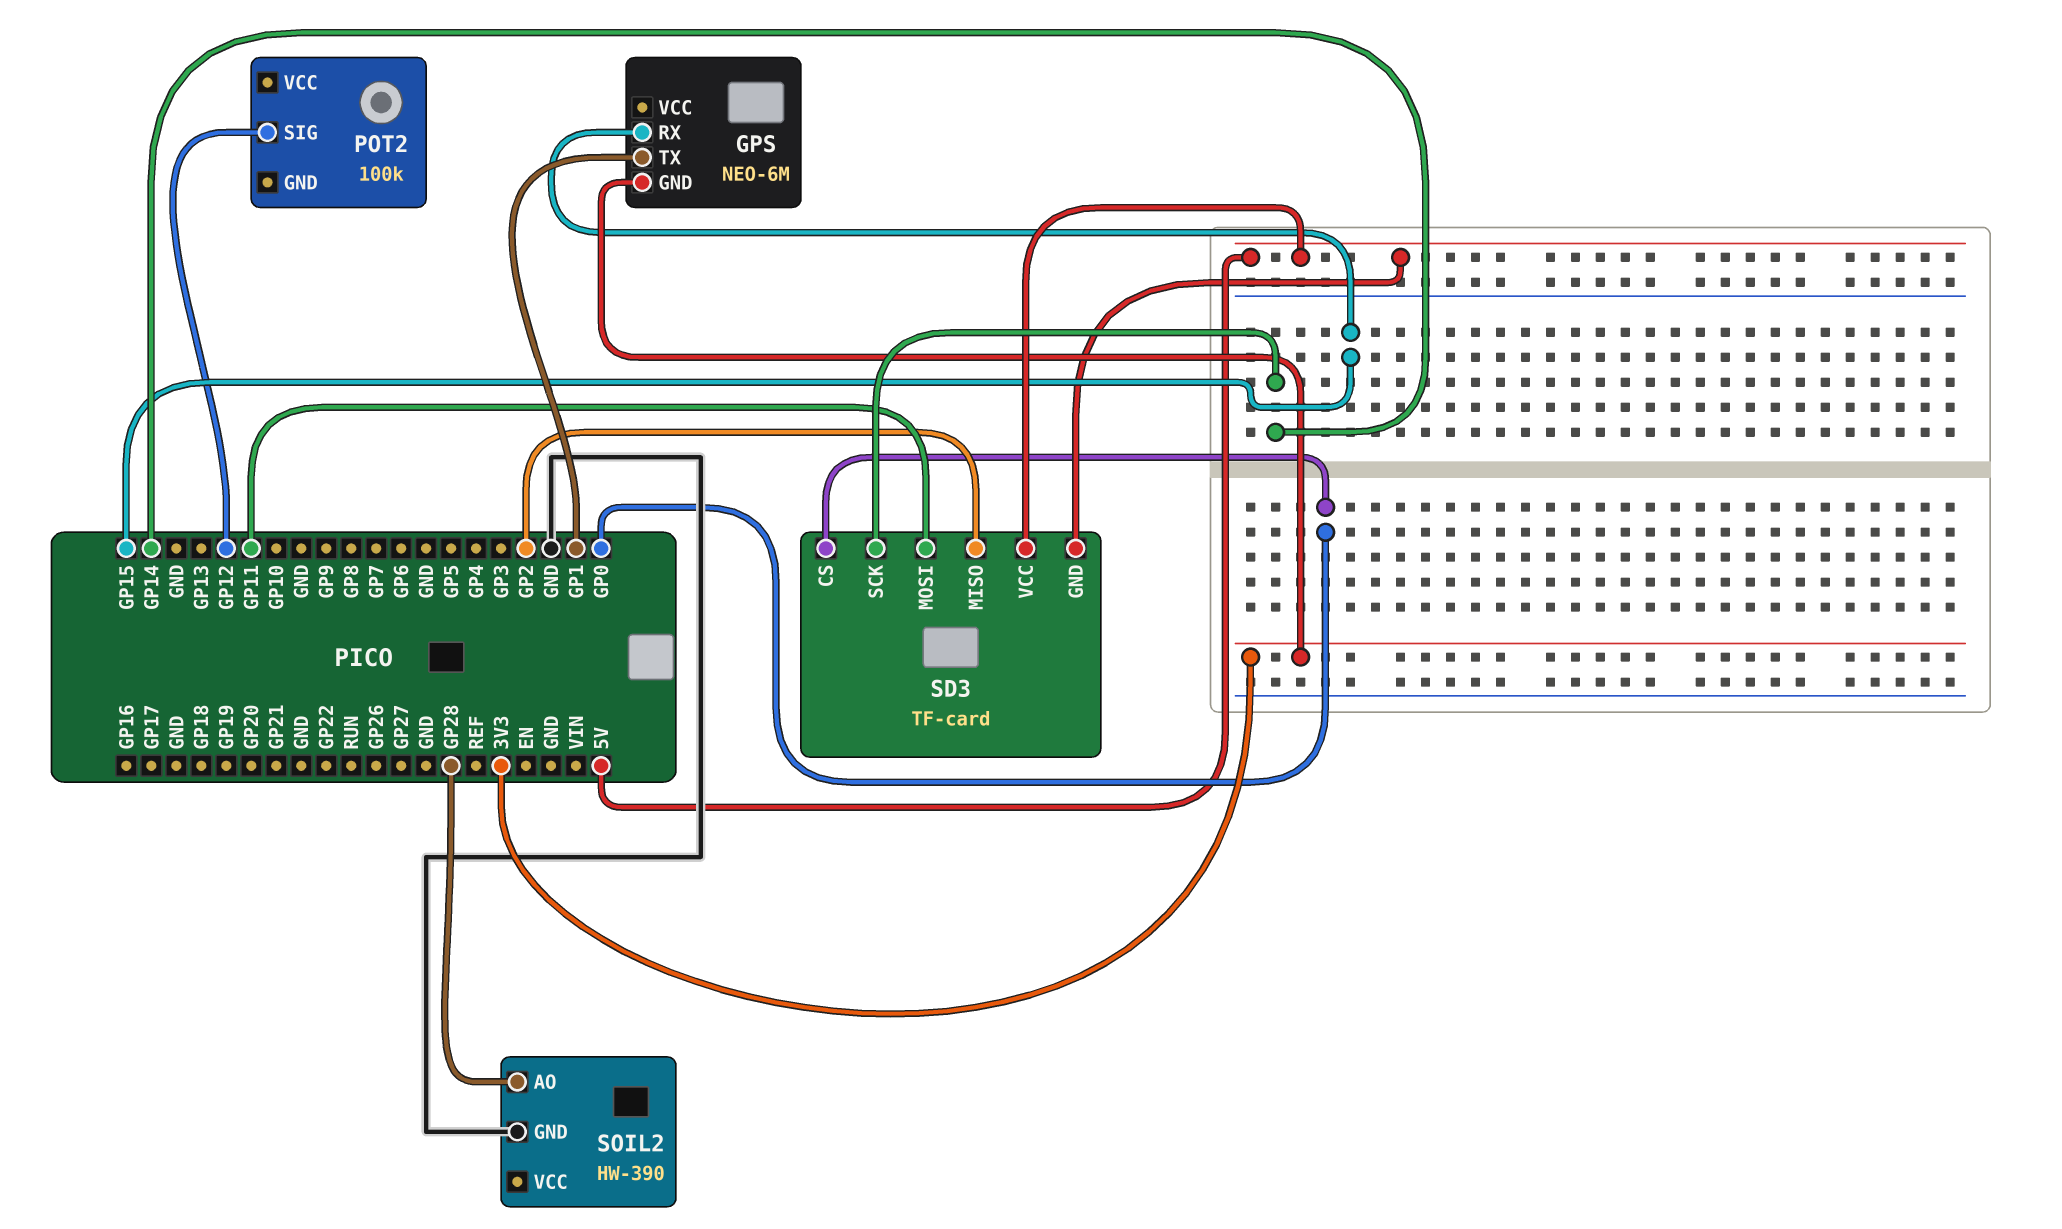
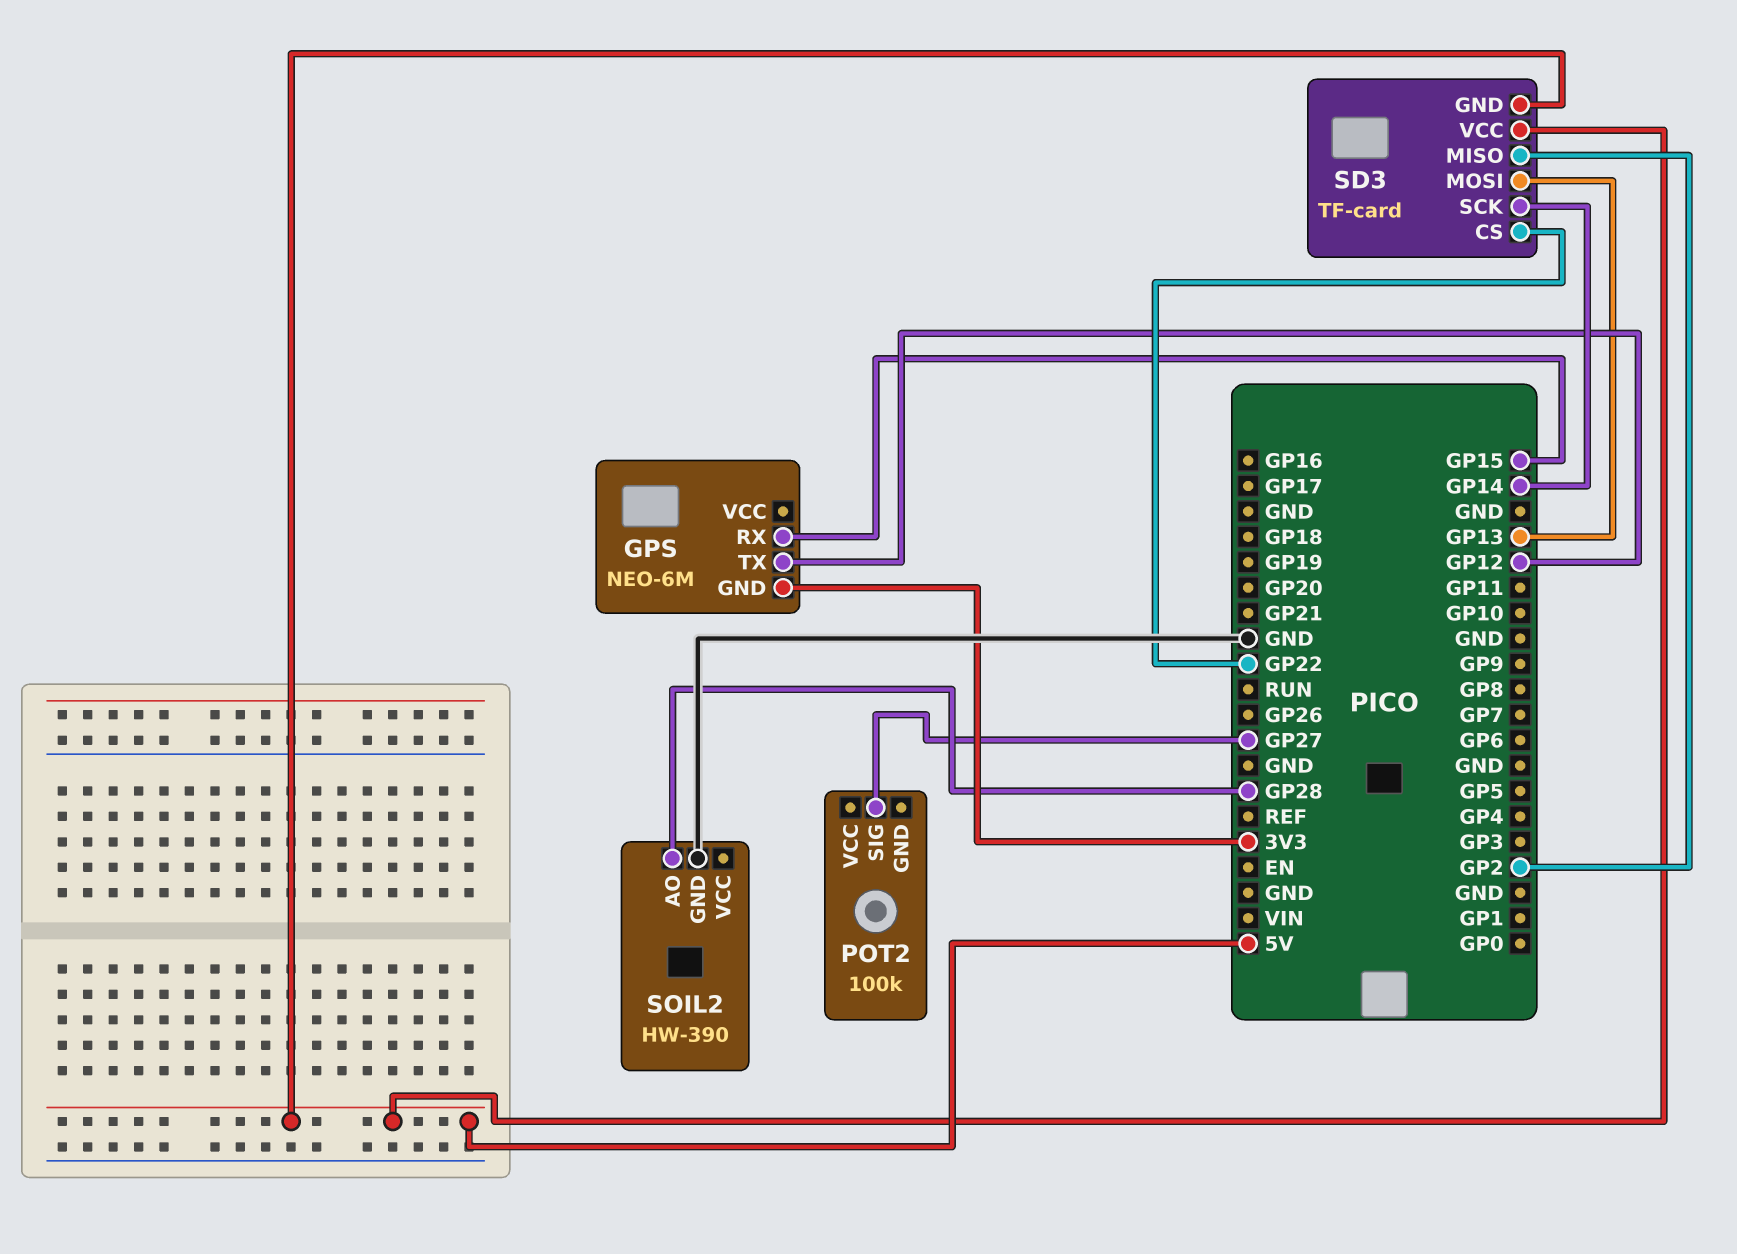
GPS pin TX: GP1 -> GP12
POT2 pin SIG: GP12 -> GP27
SD3 pin CS: GP0 -> GP22
SD3 pin MOSI: GP11 -> GP13

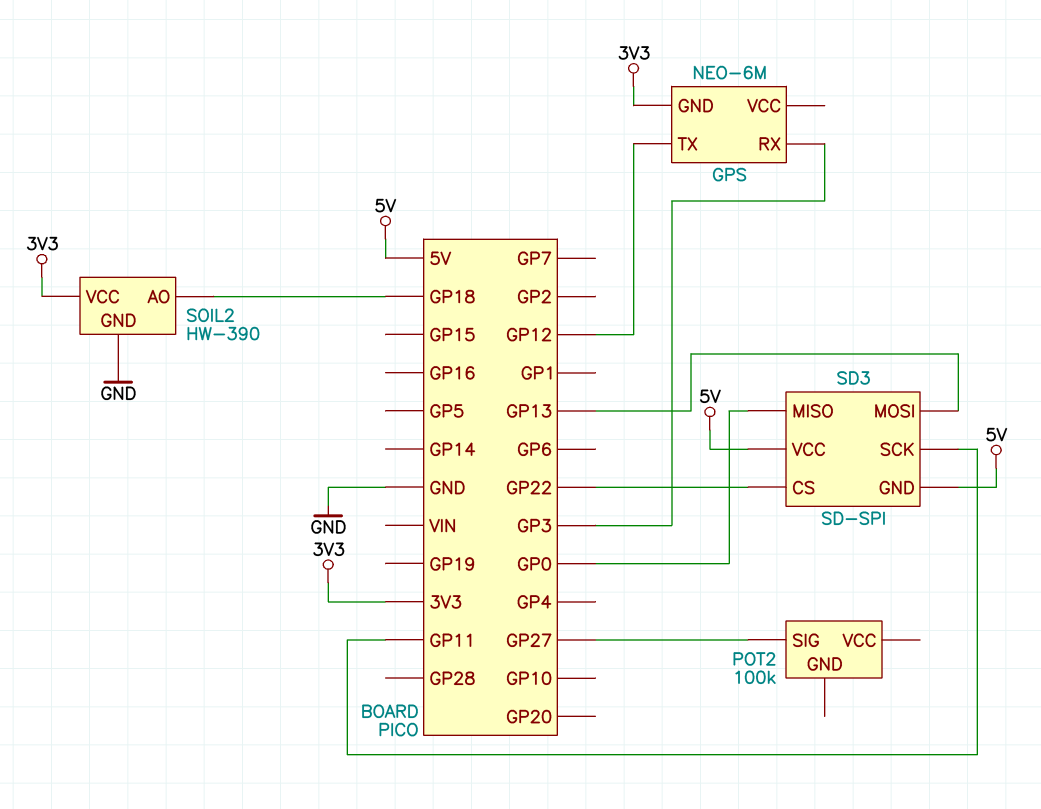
GPS pin RX: GP15 -> GP3
SD3: TF-card -> SD-SPI
SD3 pin MISO: GP2 -> GP0
SD3 pin SCK: GP14 -> GP11
SOIL2 pin AO: GP28 -> GP18
SOIL2 pin VCC: none -> 3V3

